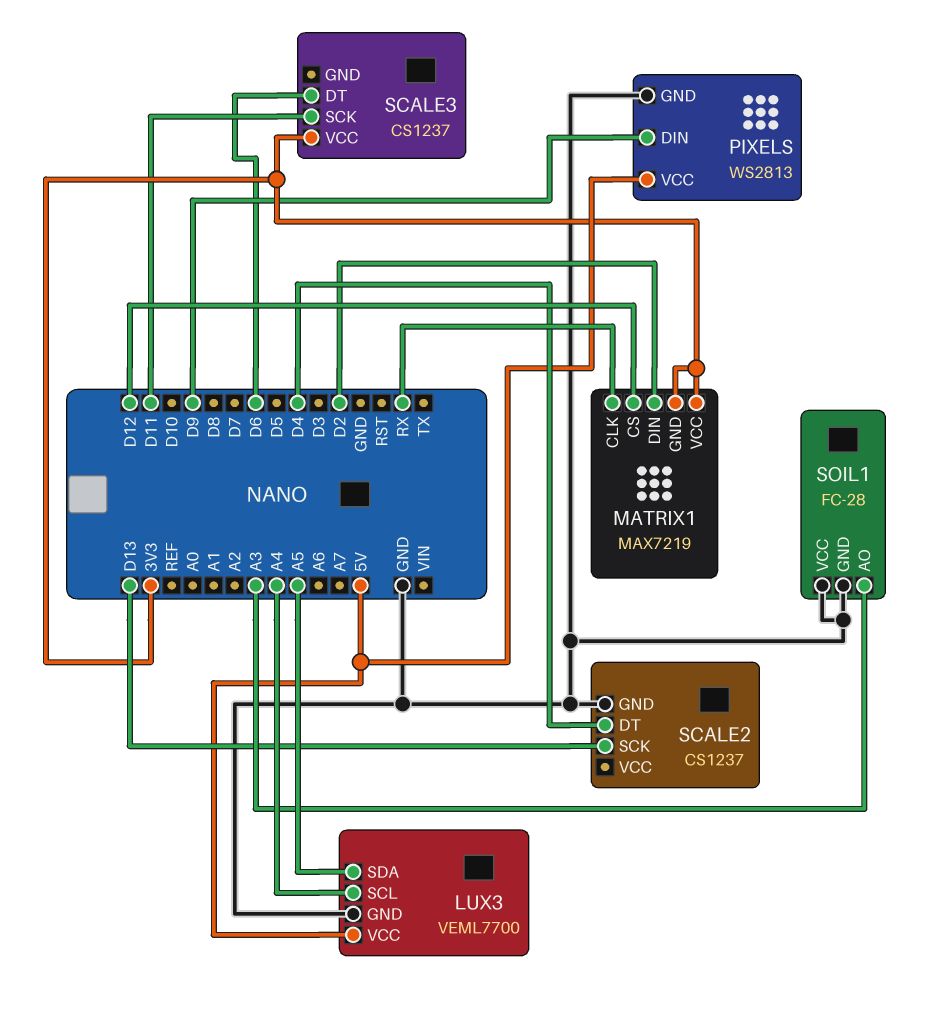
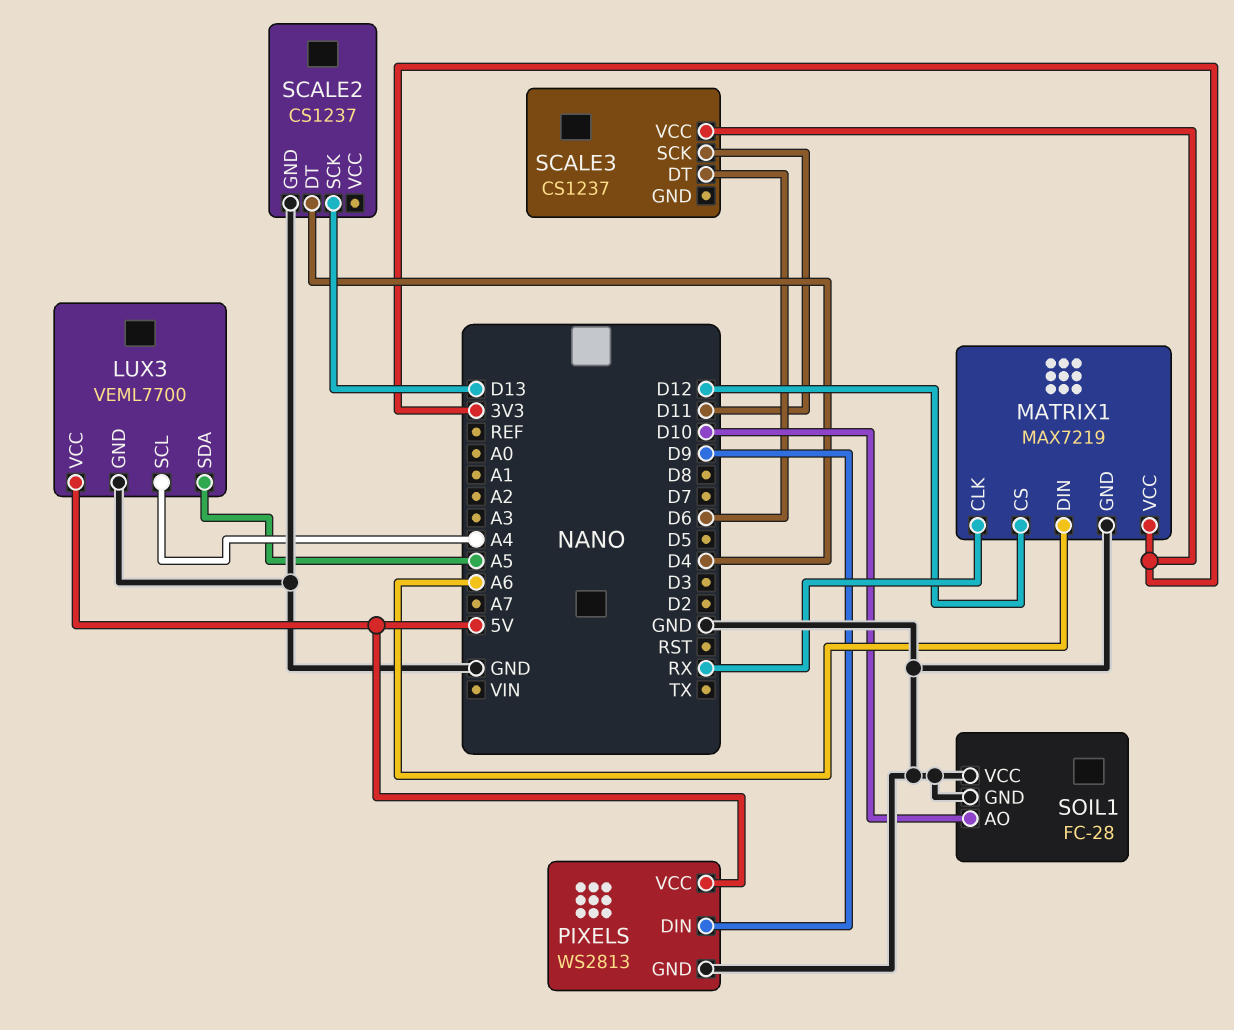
MATRIX1 pin DIN: D2 -> A6
MATRIX1 pin GND: 3V3 -> GND
SOIL1 pin AO: A3 -> D10

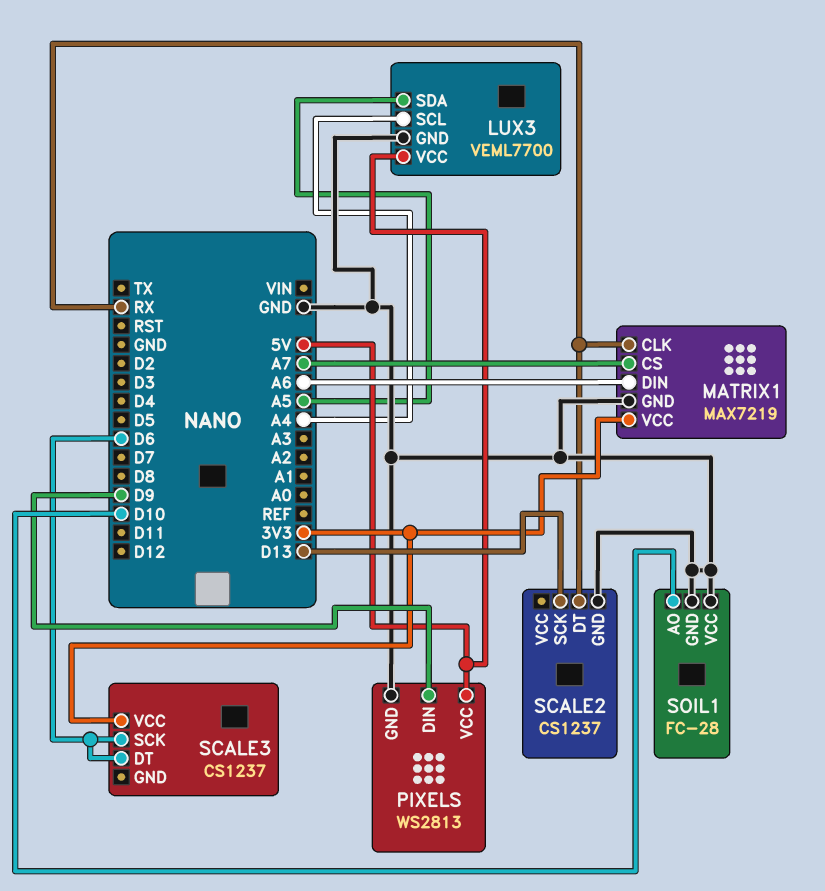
MATRIX1 pin CS: D12 -> A7
SCALE2 pin DT: D4 -> RX
SCALE3 pin SCK: D11 -> D6

